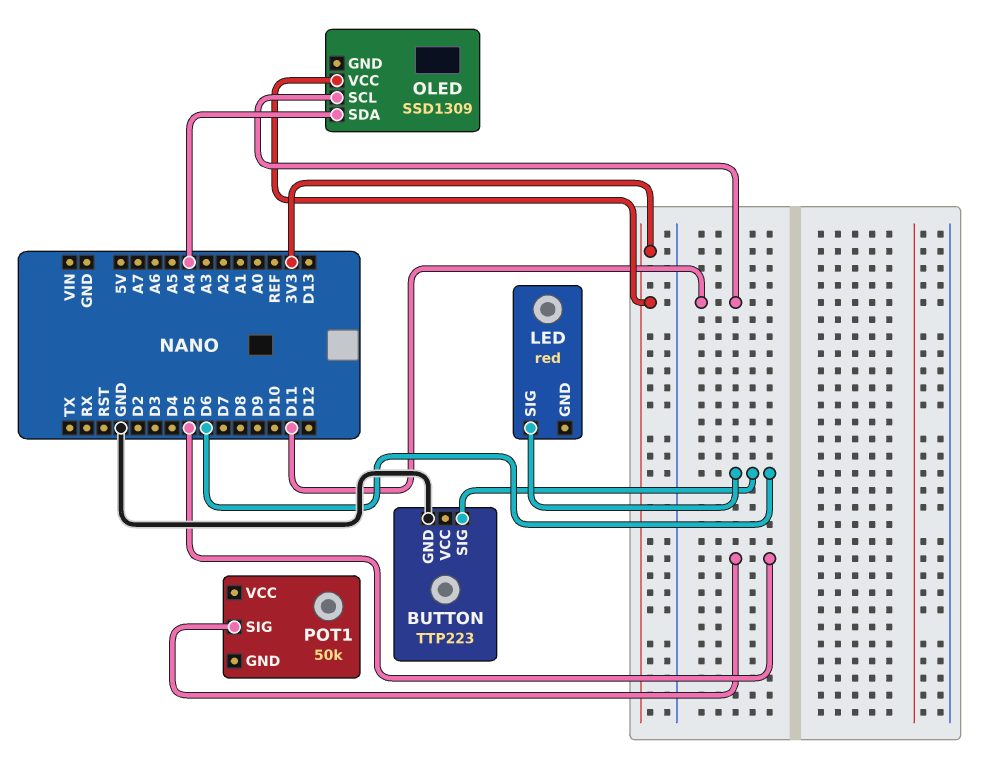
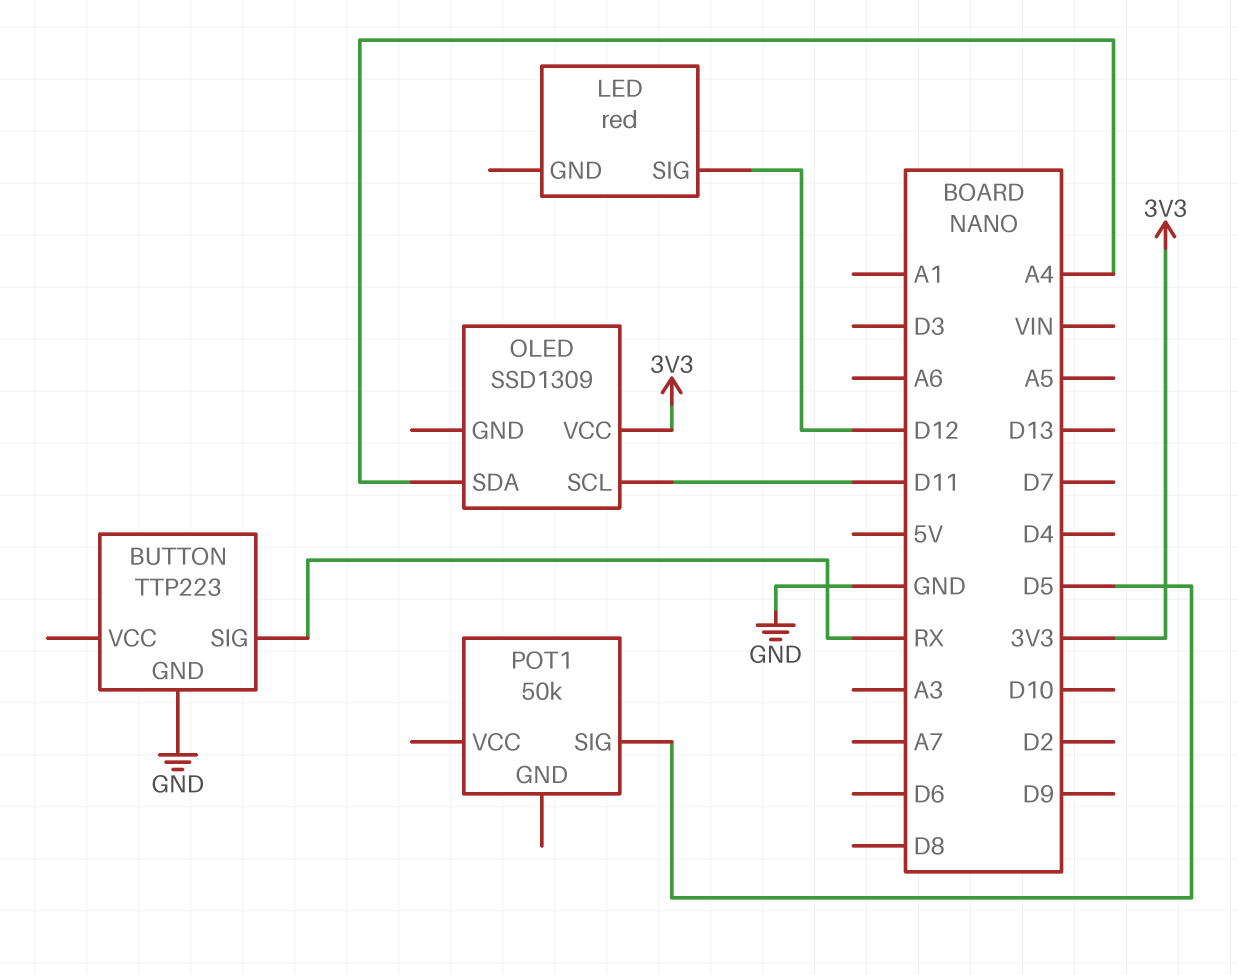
BUTTON pin SIG: D6 -> RX
LED pin SIG: D6 -> D12

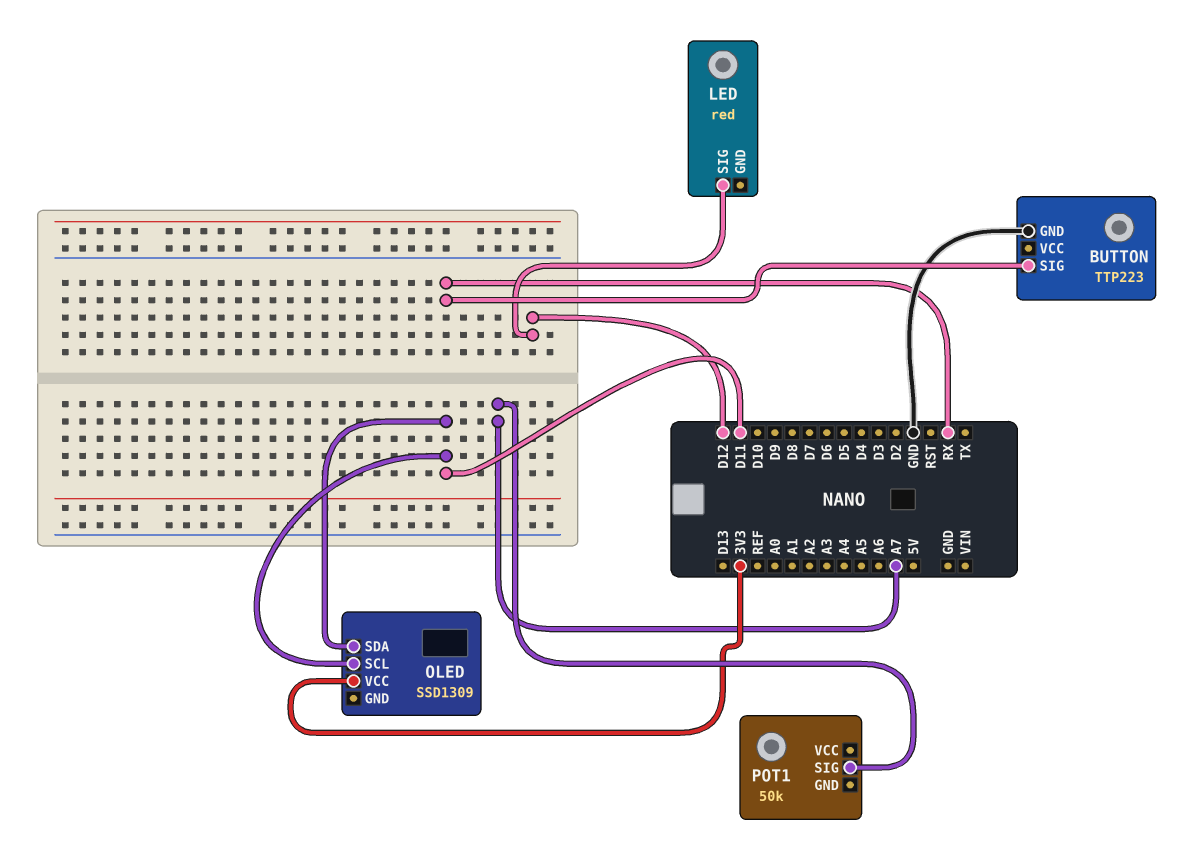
OLED pin SDA: A4 -> D11
POT1 pin SIG: D5 -> A7

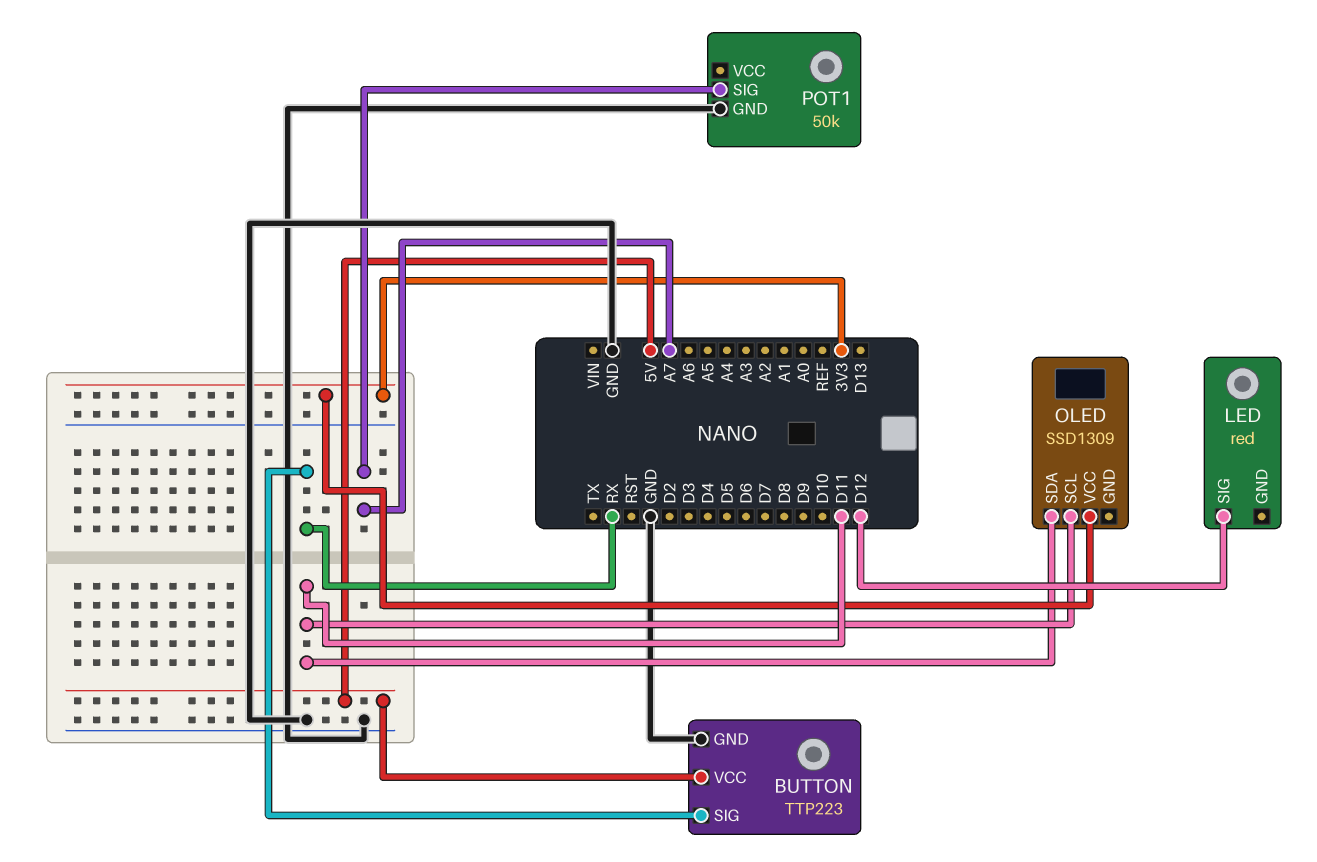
BUTTON pin VCC: none -> 5V
POT1 pin GND: none -> GND

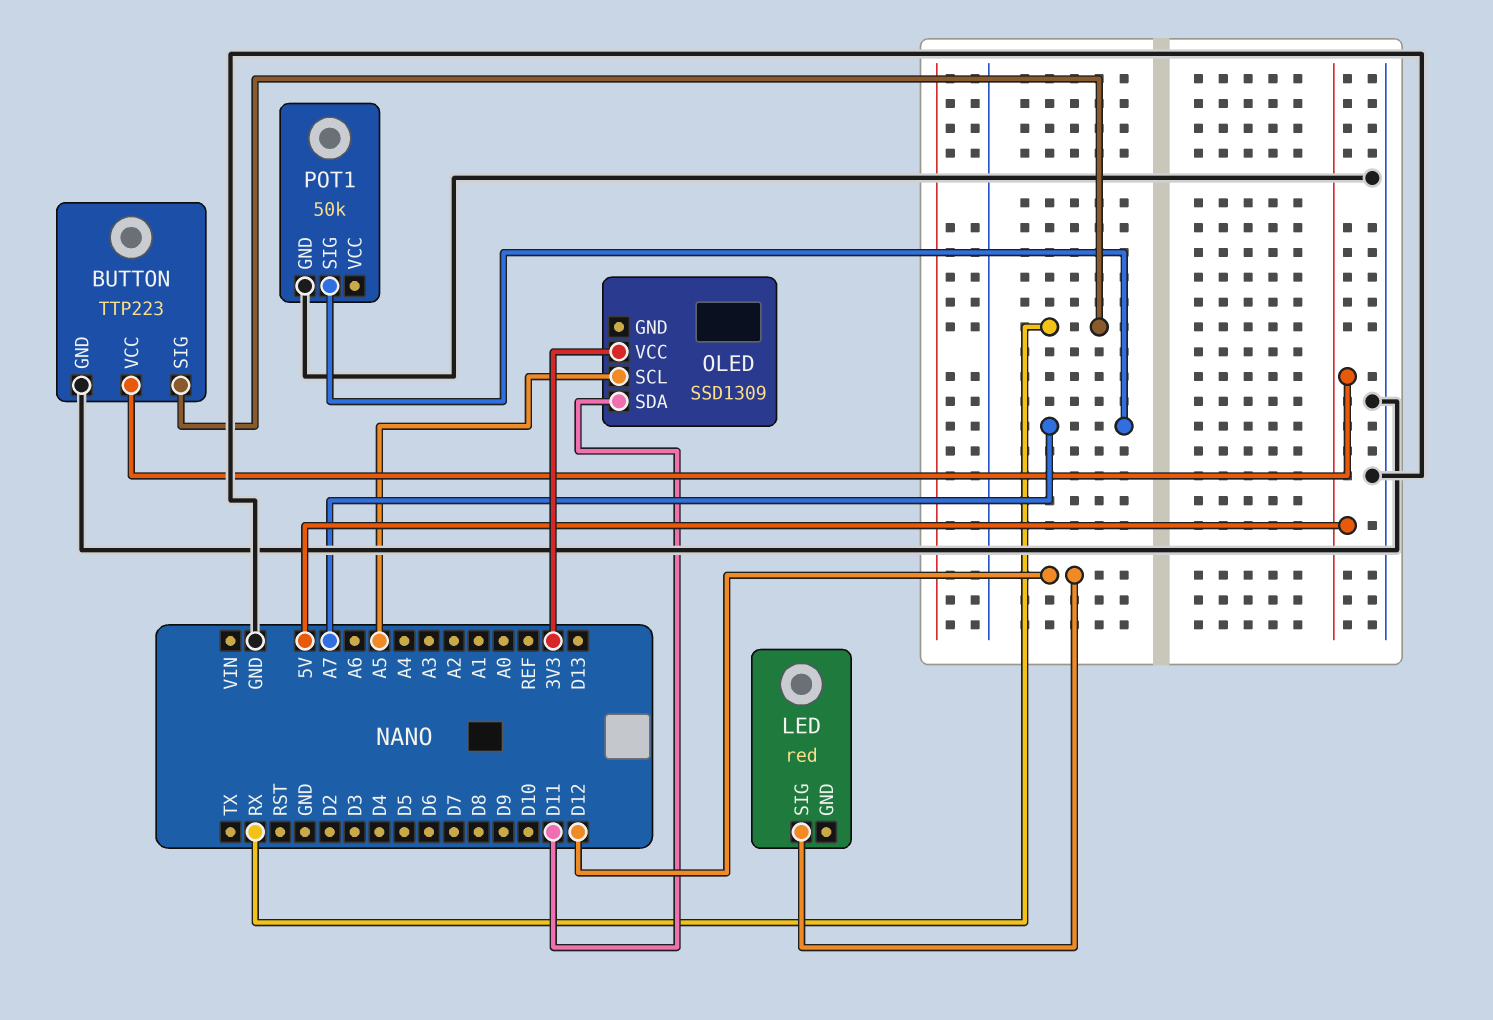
OLED pin SCL: D11 -> A5

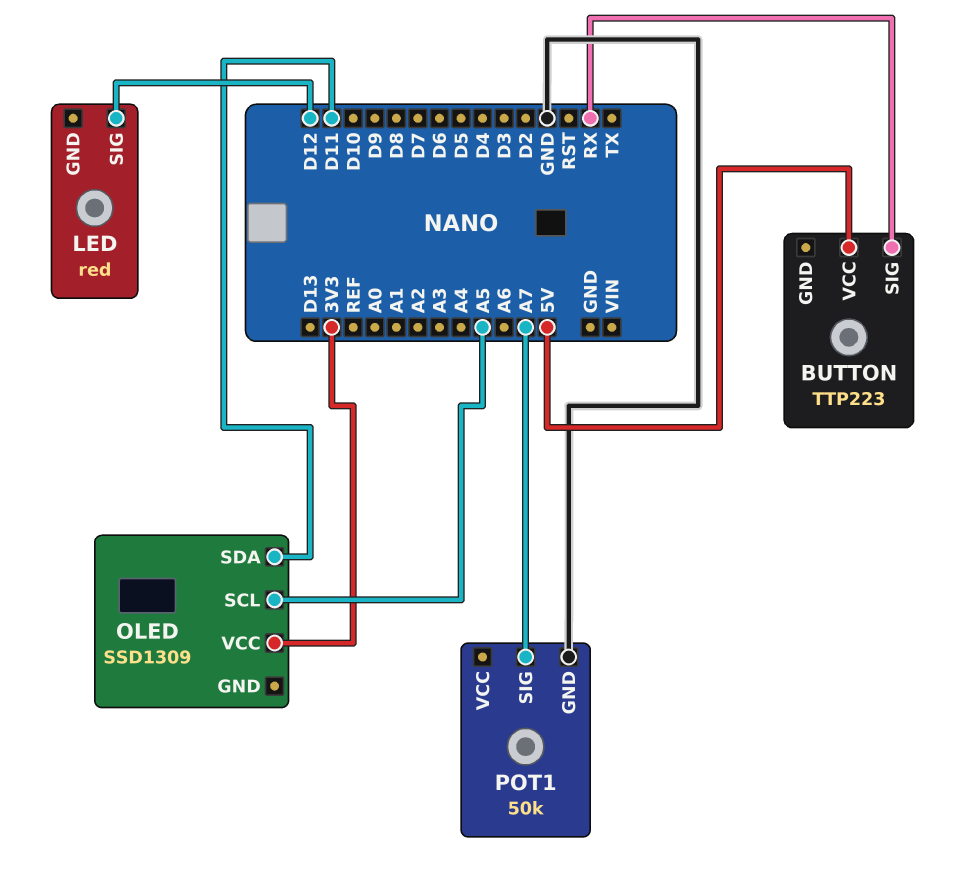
BUTTON pin GND: GND -> none

